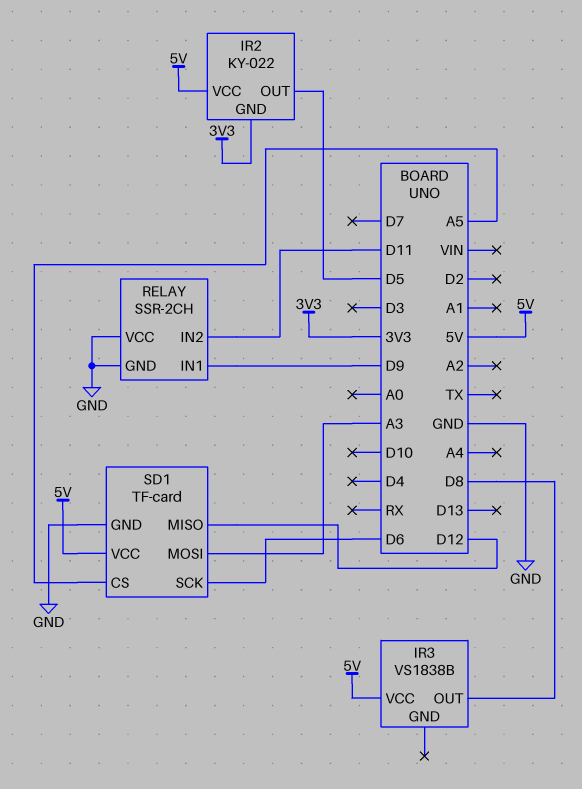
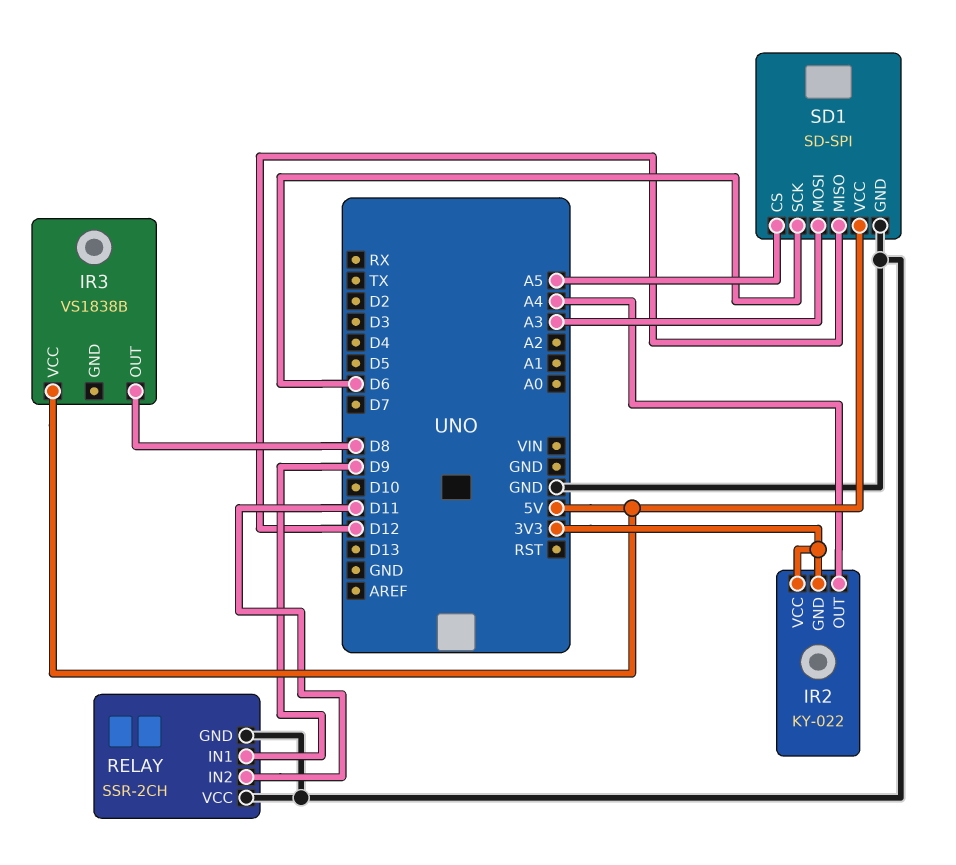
IR2 pin OUT: D5 -> A4
IR2 pin VCC: 5V -> 3V3
SD1: TF-card -> SD-SPI

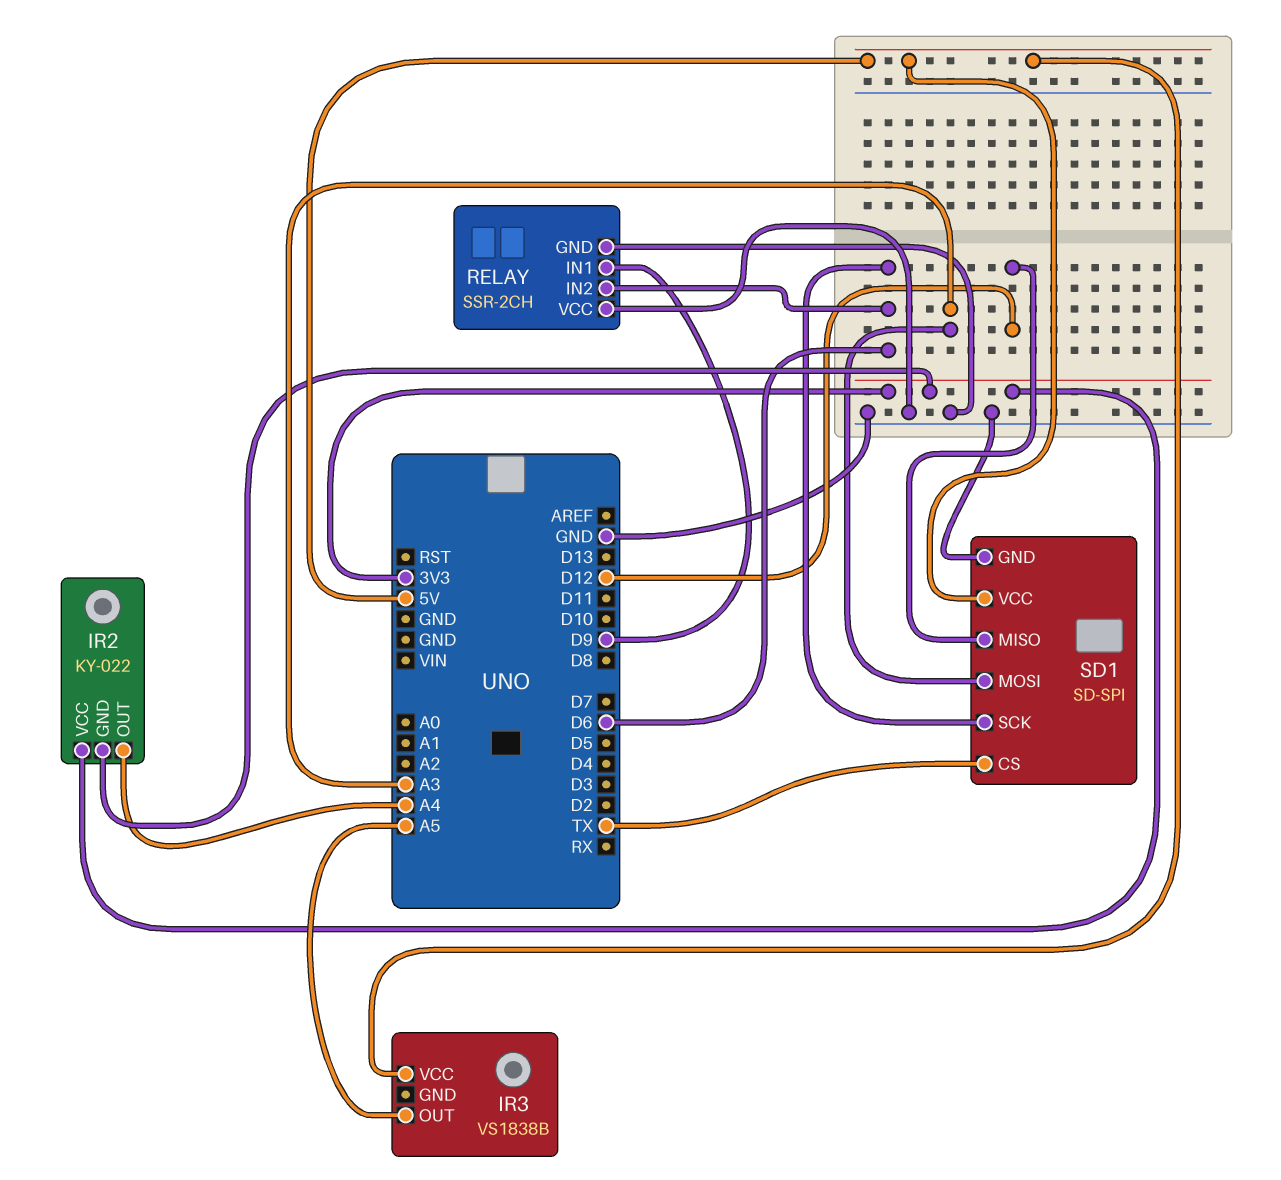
IR3 pin OUT: D8 -> A5
RELAY pin IN2: D11 -> D6
SD1 pin CS: A5 -> TX

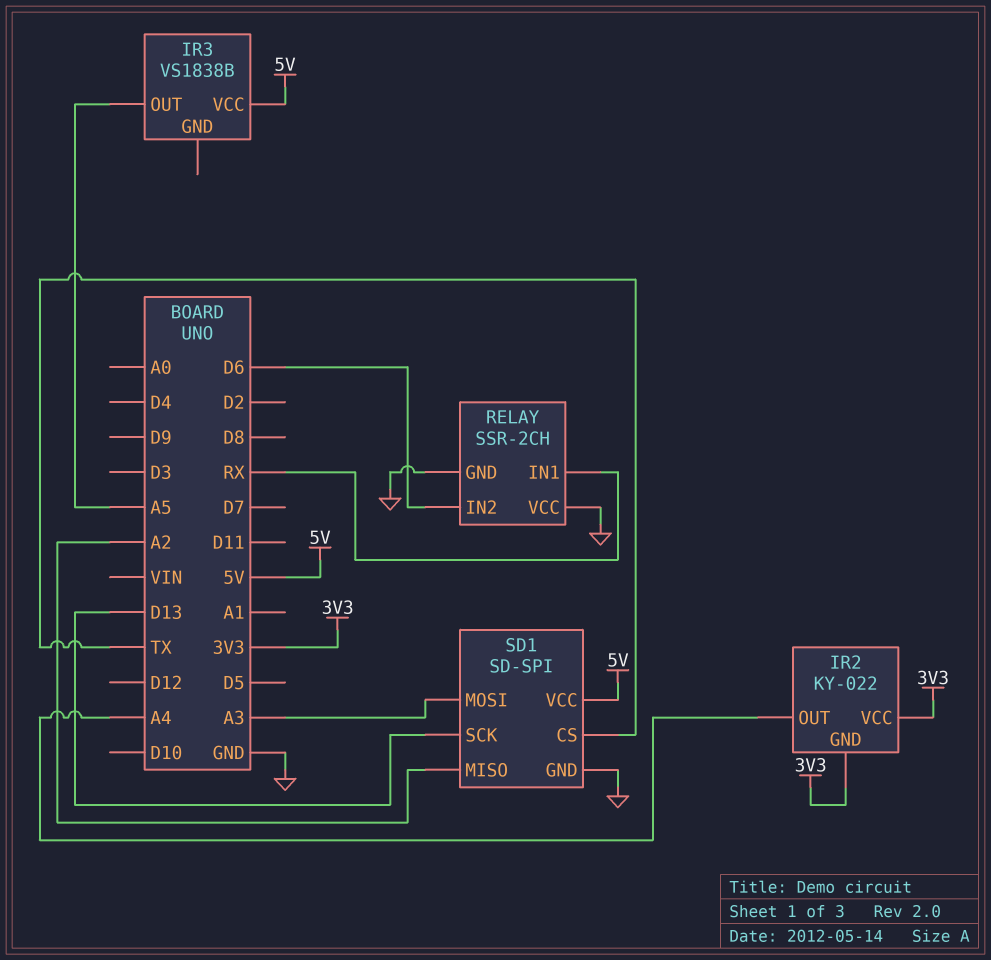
RELAY pin IN1: D9 -> RX
SD1 pin MISO: D12 -> A2
SD1 pin SCK: D6 -> D13

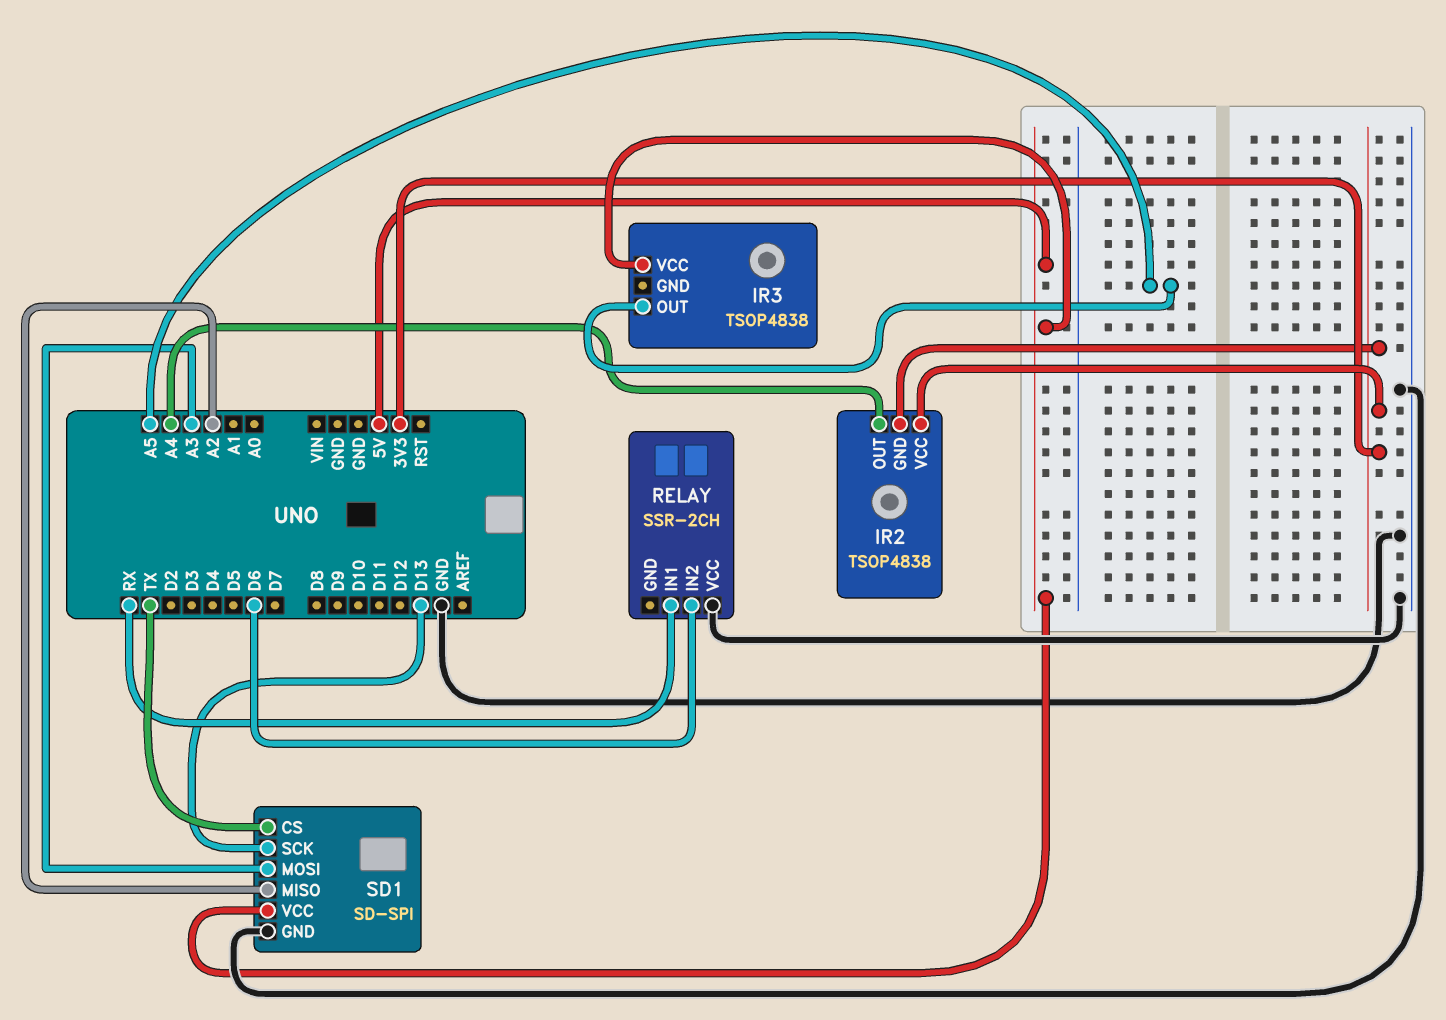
IR2: KY-022 -> TSOP4838
IR3: VS1838B -> TSOP4838
RELAY pin GND: GND -> none

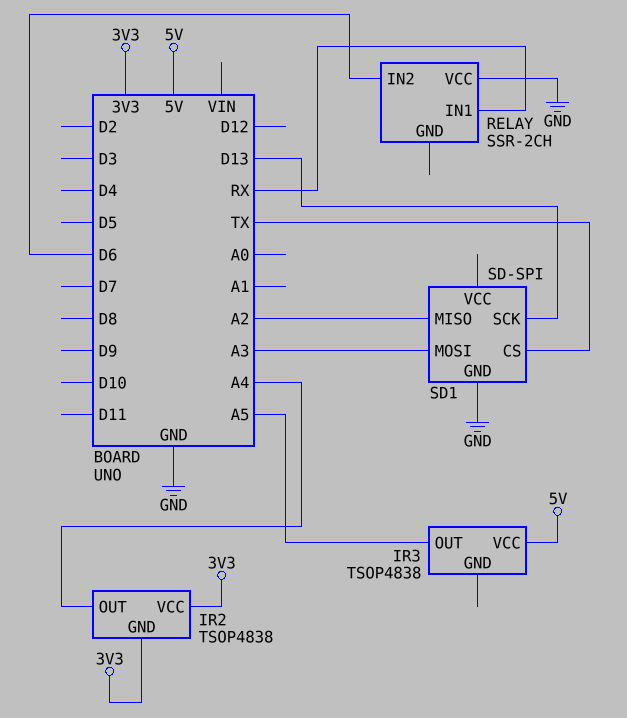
SD1 pin VCC: 5V -> none

